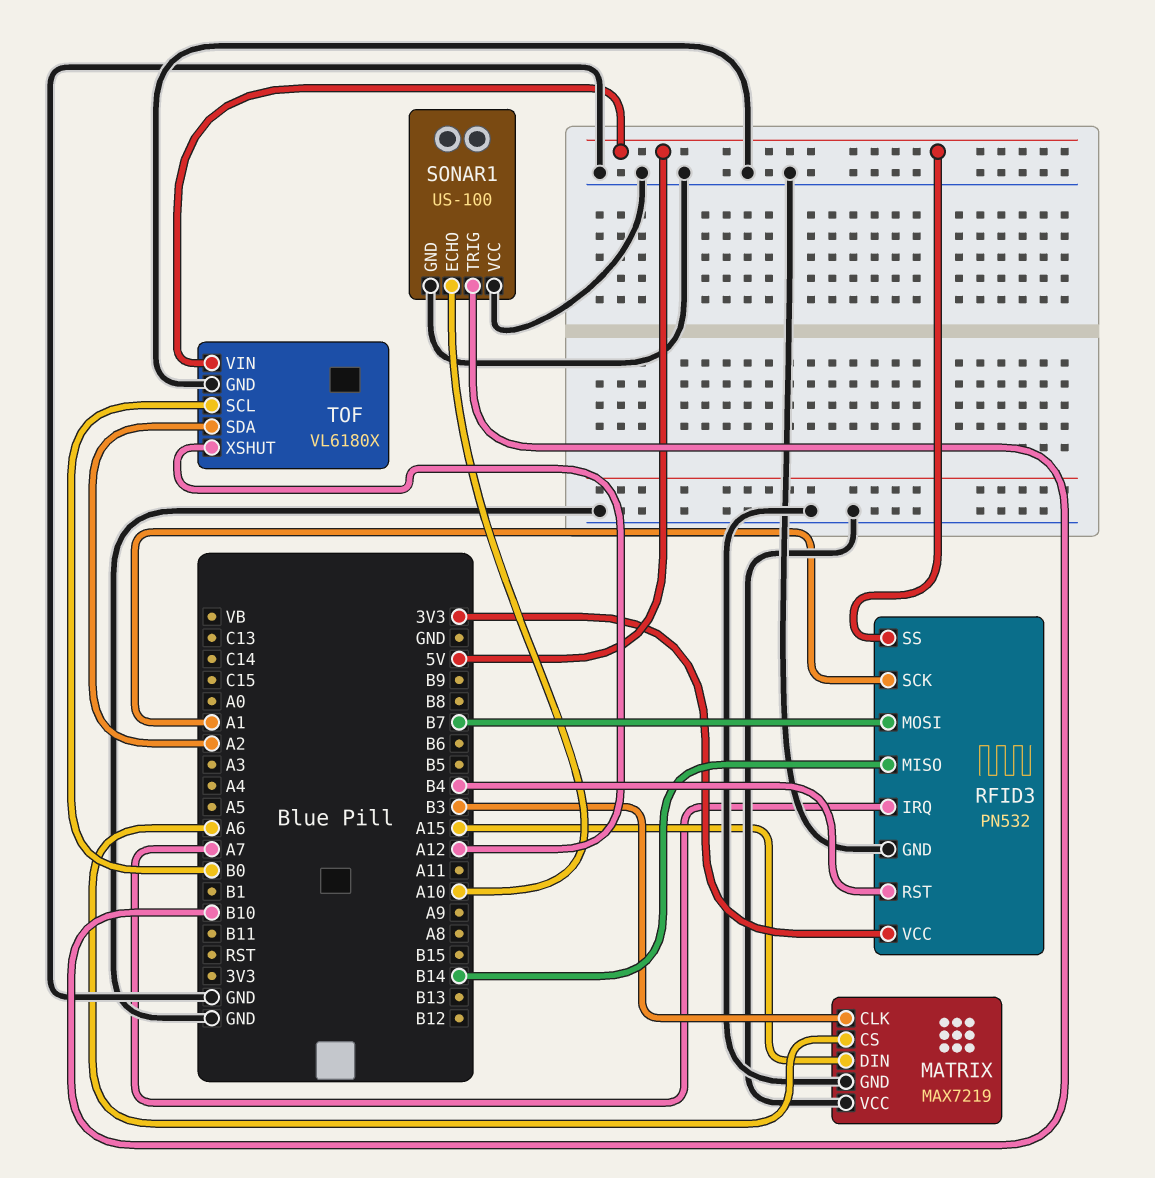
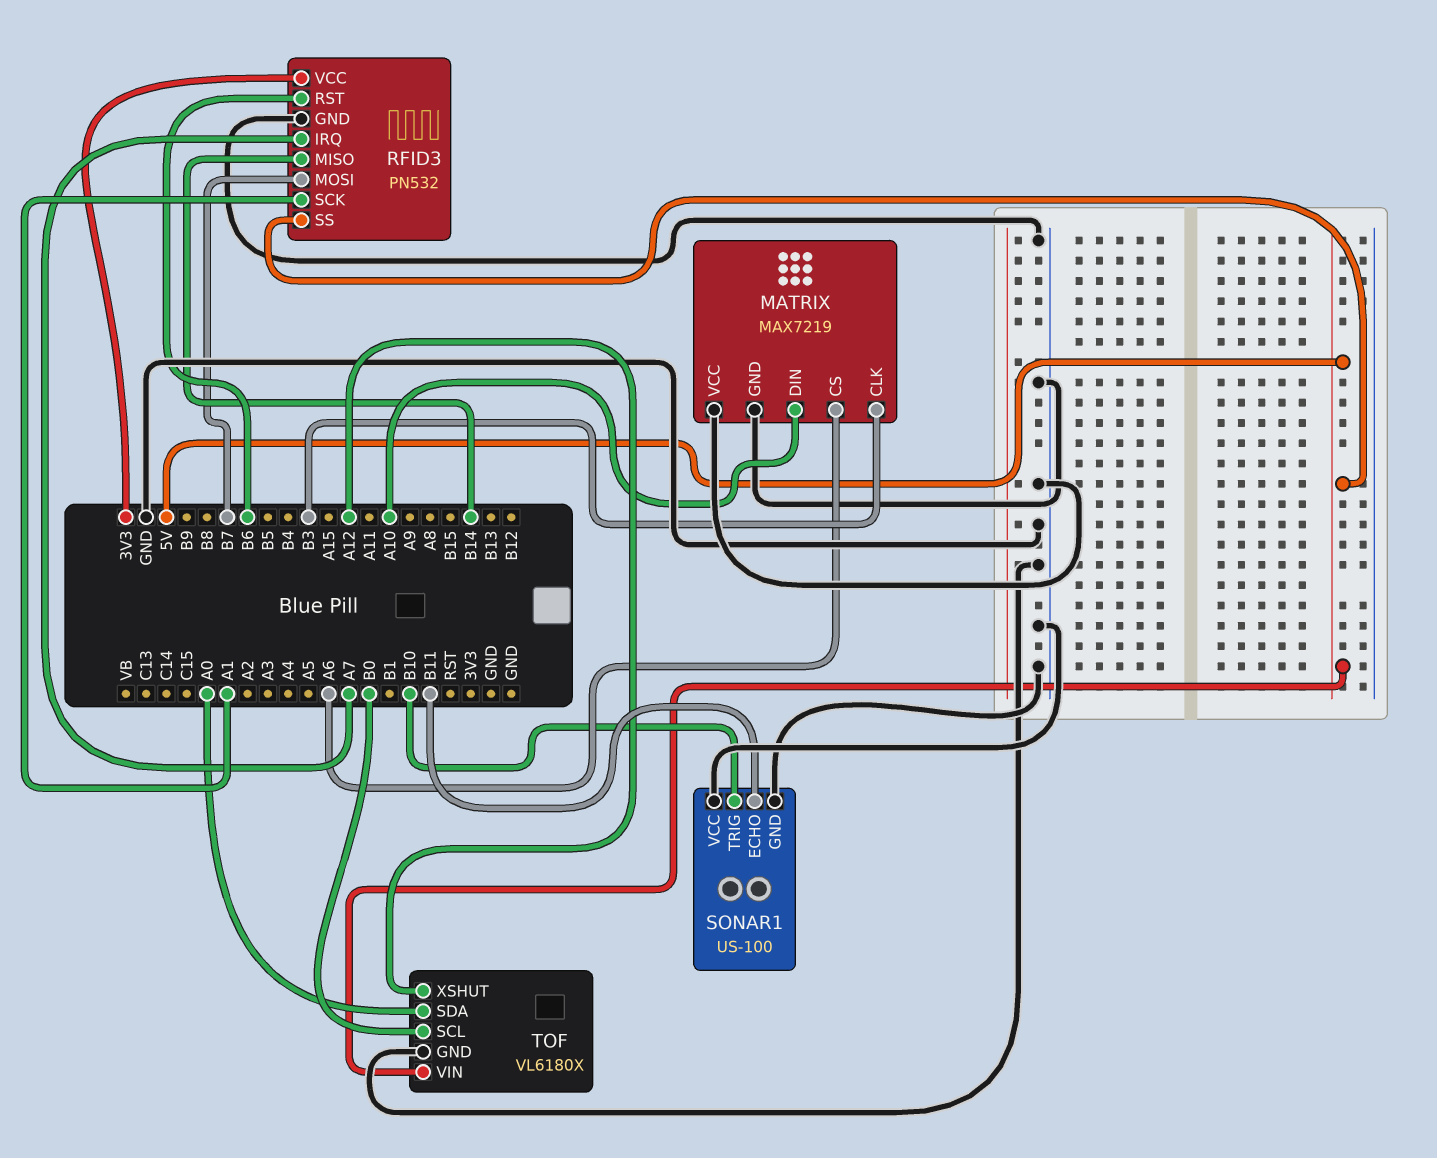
MATRIX pin DIN: A15 -> A10
RFID3 pin RST: B4 -> B6
SONAR1 pin ECHO: A10 -> B11
TOF pin SDA: A2 -> A0

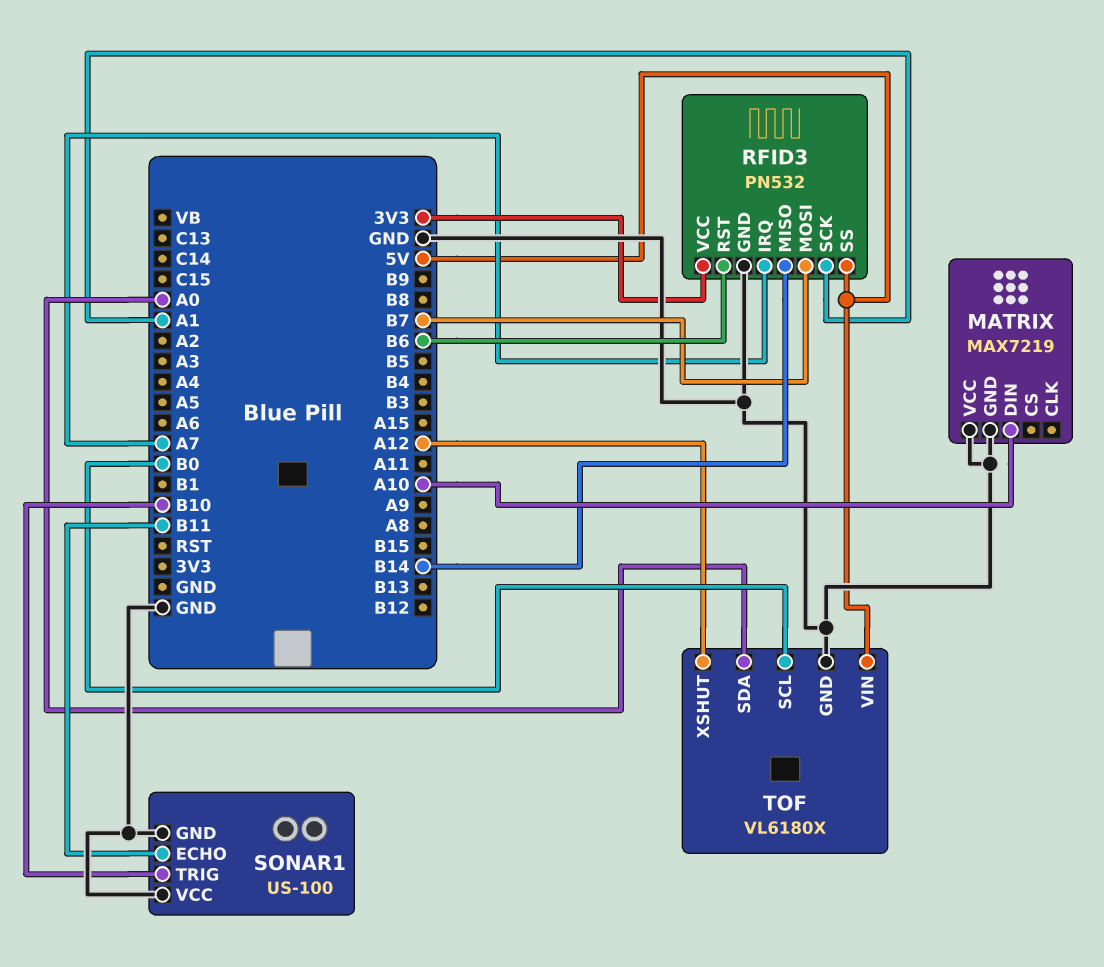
MATRIX pin CLK: B3 -> none
MATRIX pin CS: A6 -> none

